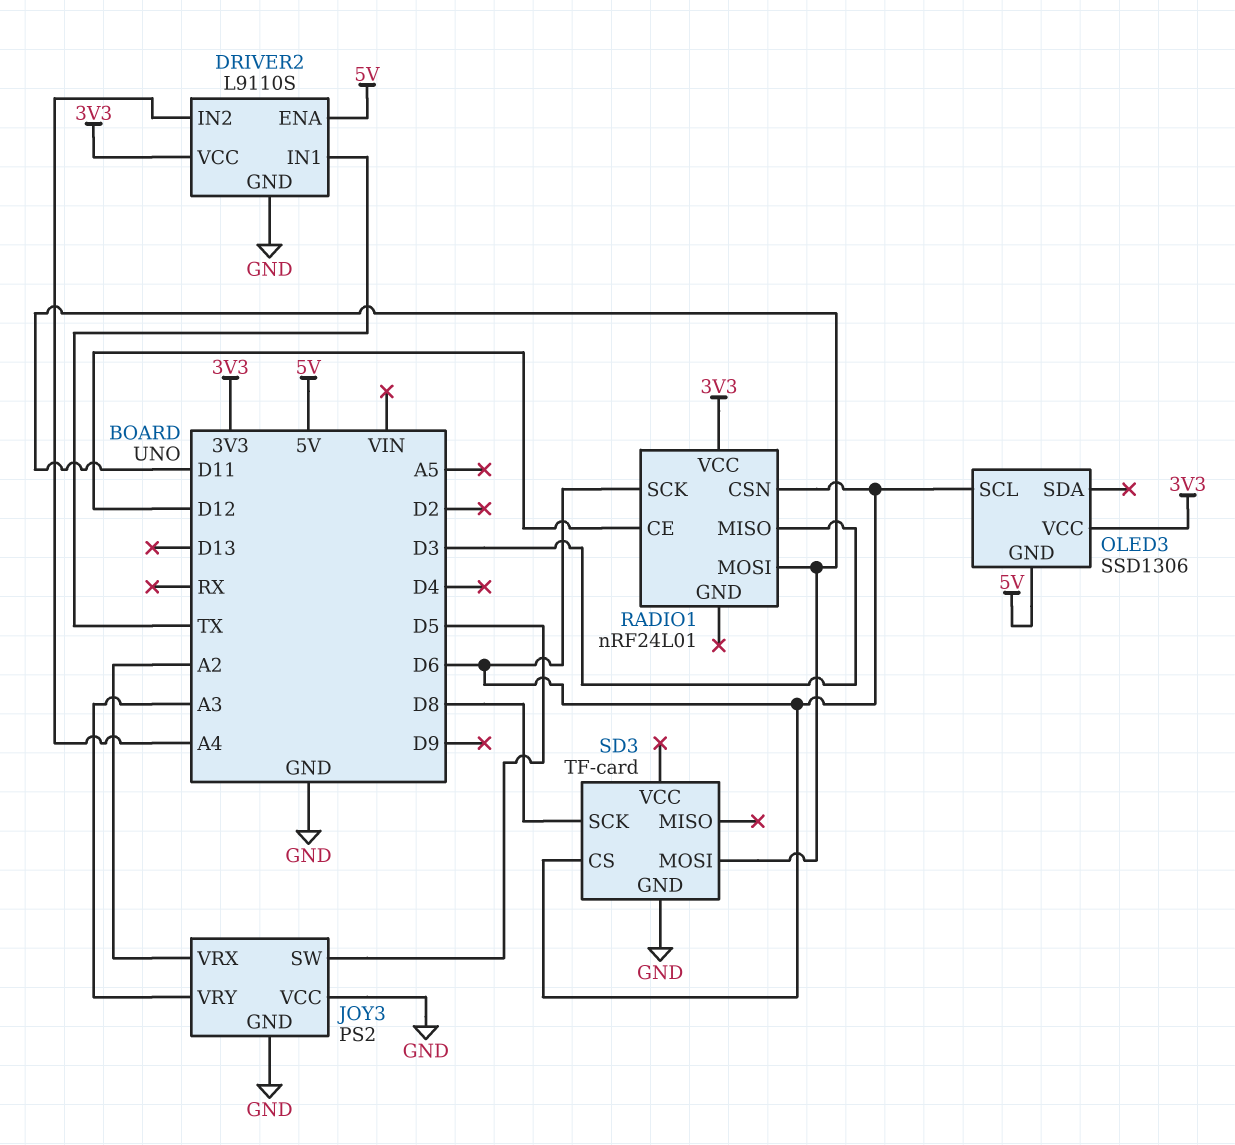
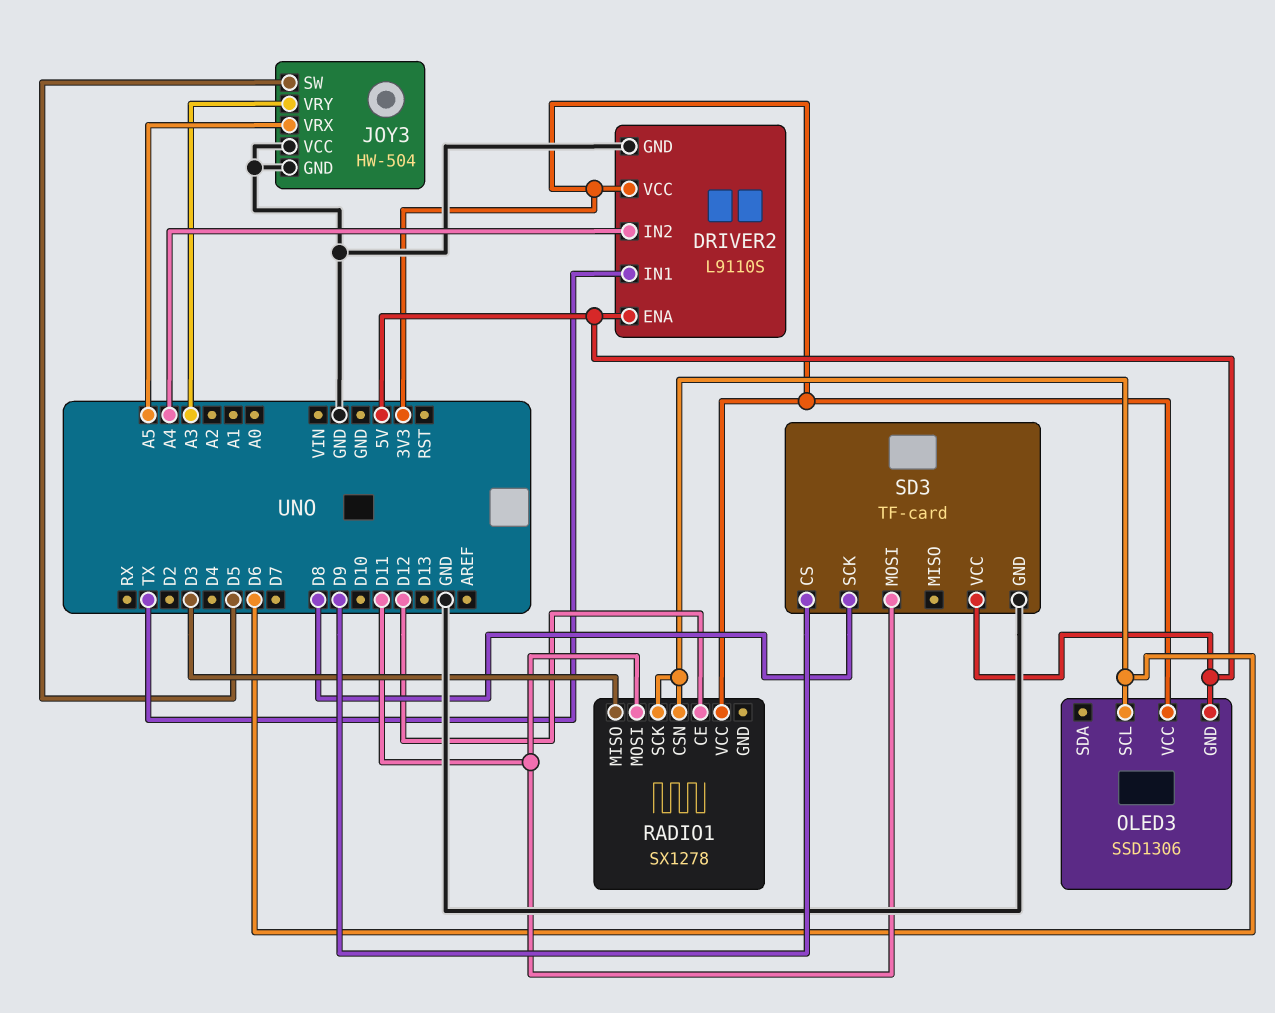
JOY3: PS2 -> HW-504
JOY3 pin VRX: A2 -> A5
RADIO1: nRF24L01 -> SX1278
SD3 pin CS: D6 -> D9
SD3 pin VCC: none -> 5V

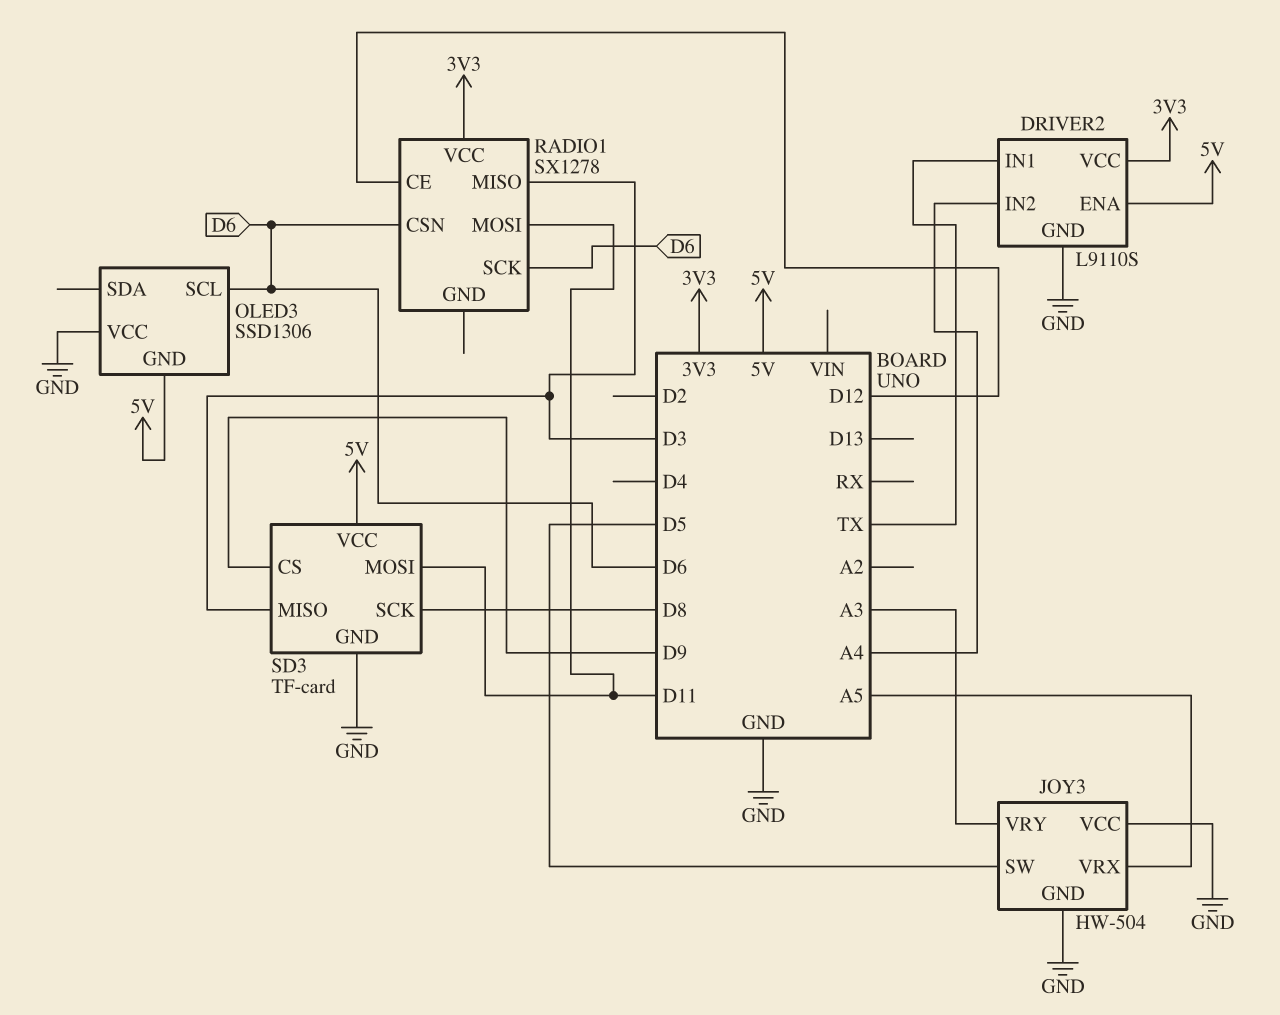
OLED3 pin VCC: 3V3 -> GND
SD3 pin MISO: none -> D3

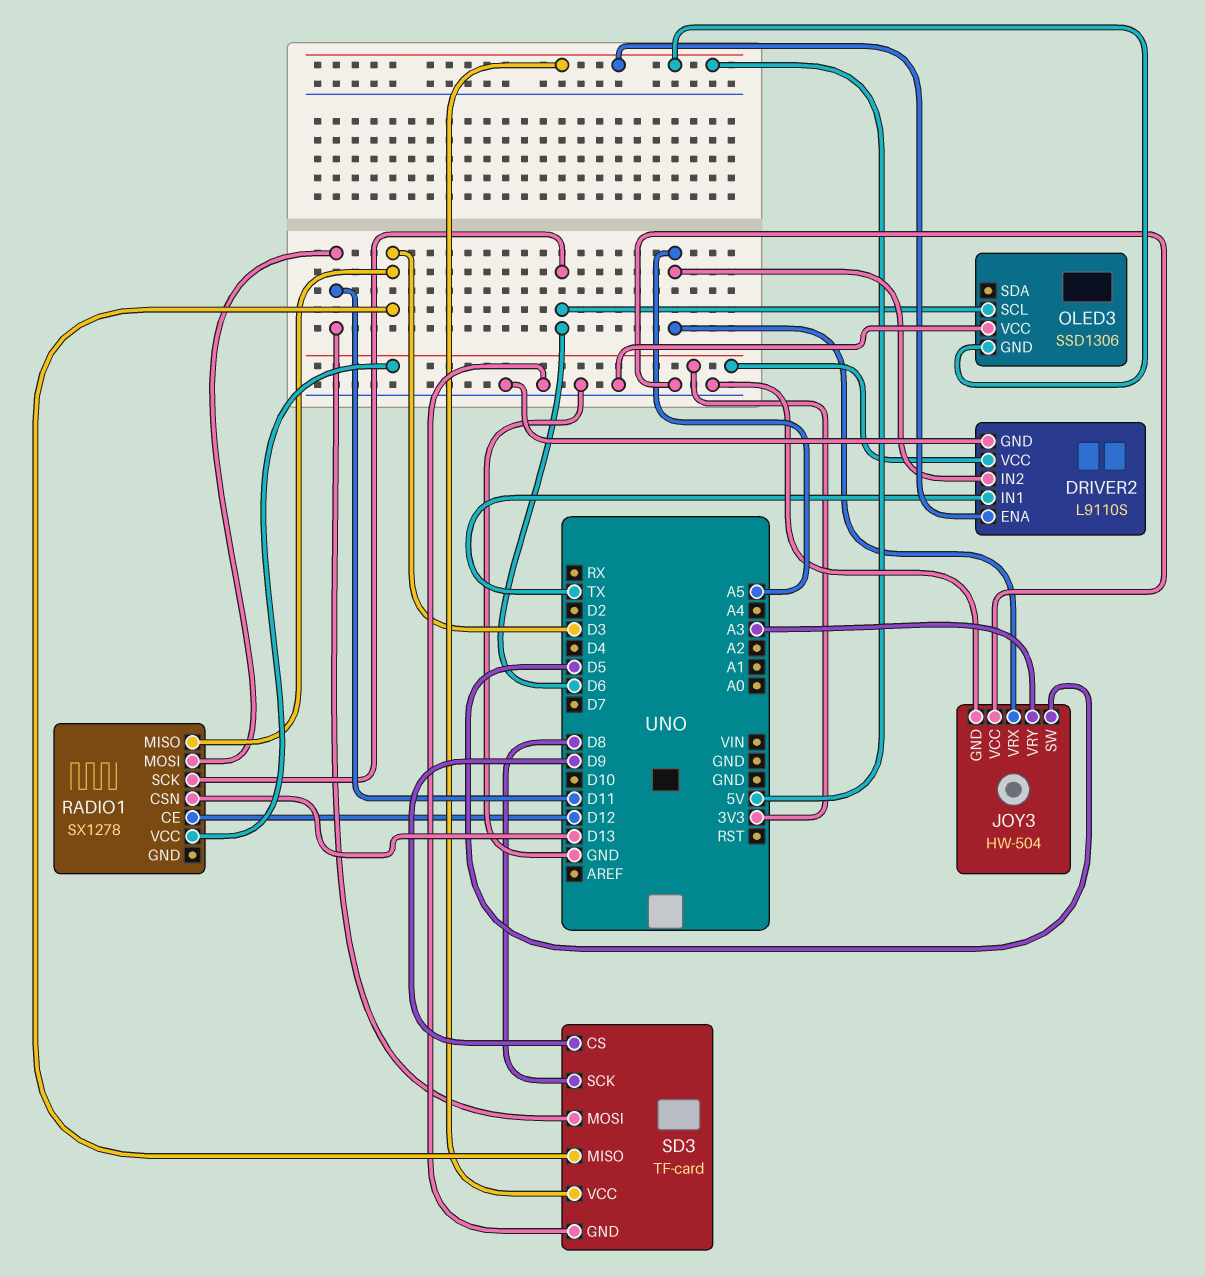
DRIVER2 pin IN2: A4 -> A5
RADIO1 pin CSN: D6 -> D13

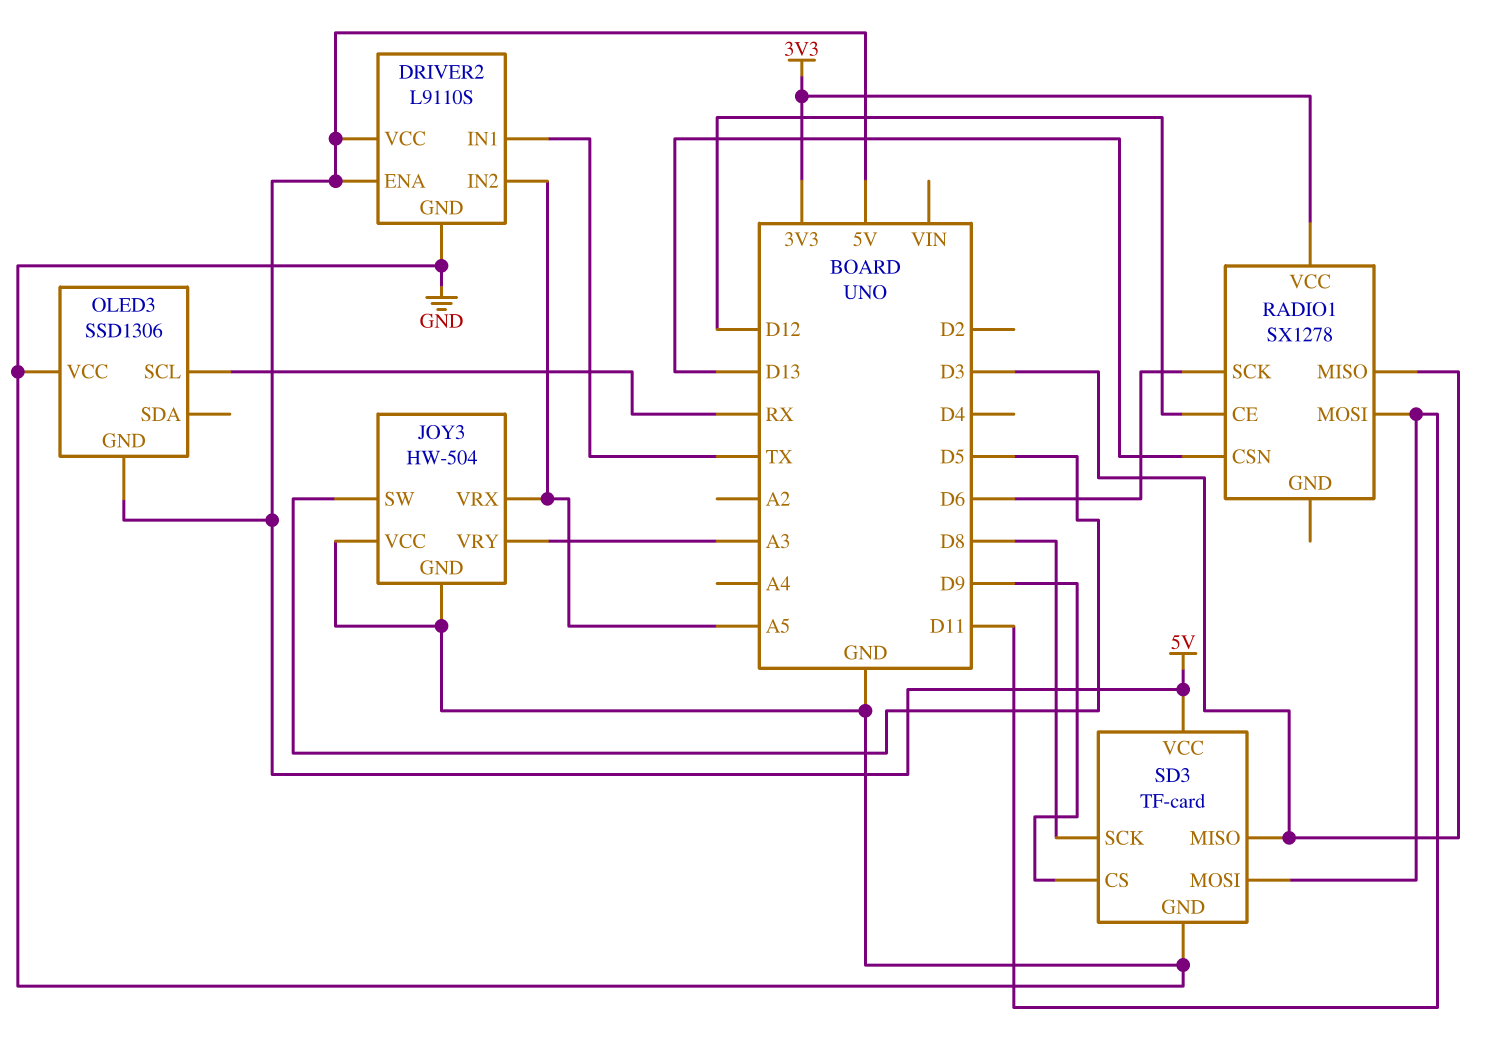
DRIVER2 pin VCC: 3V3 -> 5V
OLED3 pin SCL: D6 -> RX

